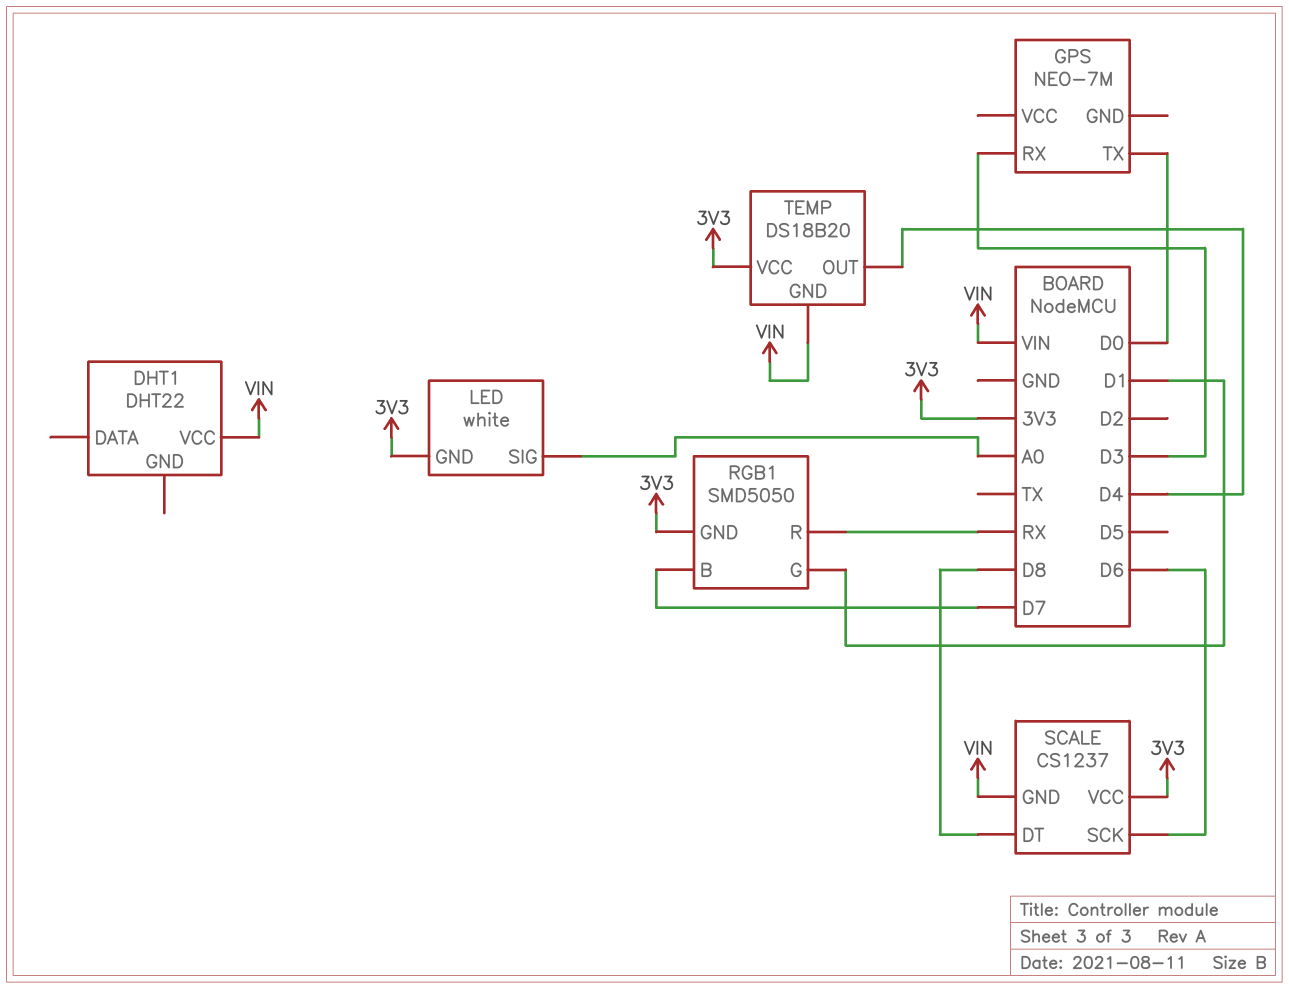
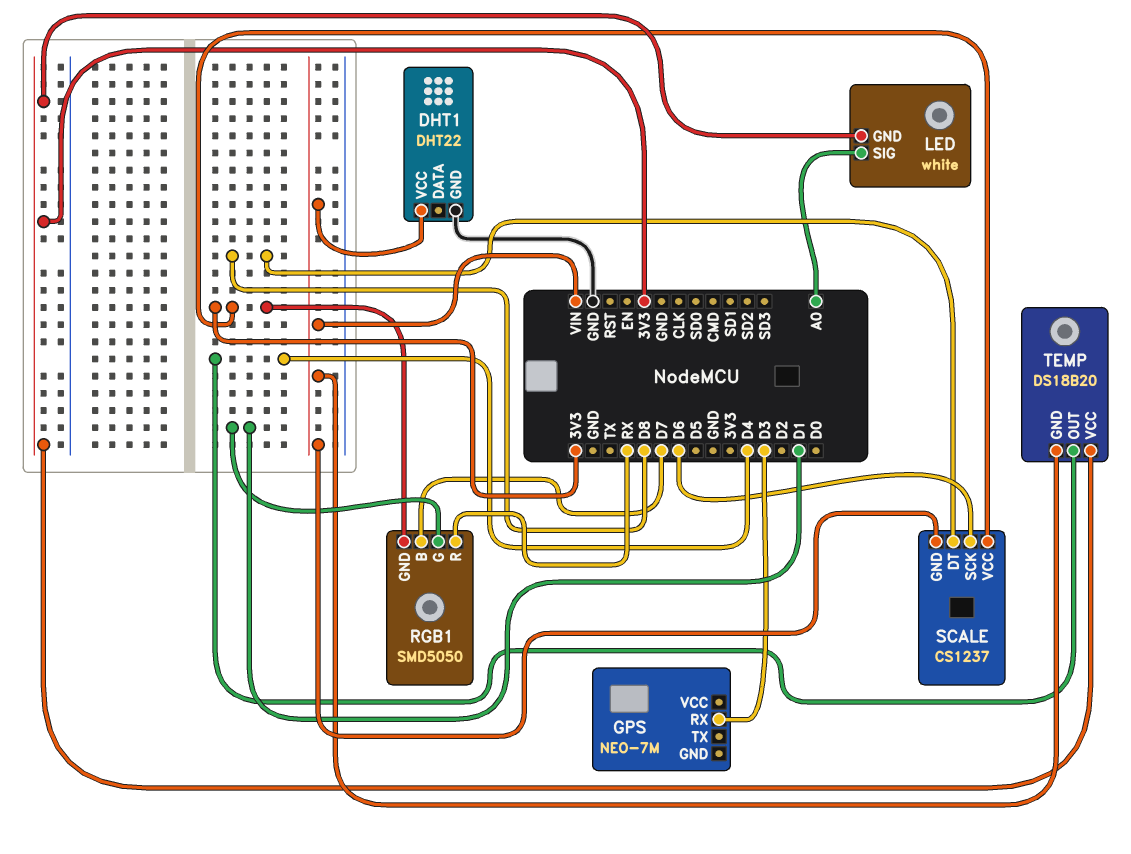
DHT1 pin GND: none -> GND
GPS pin TX: D0 -> none

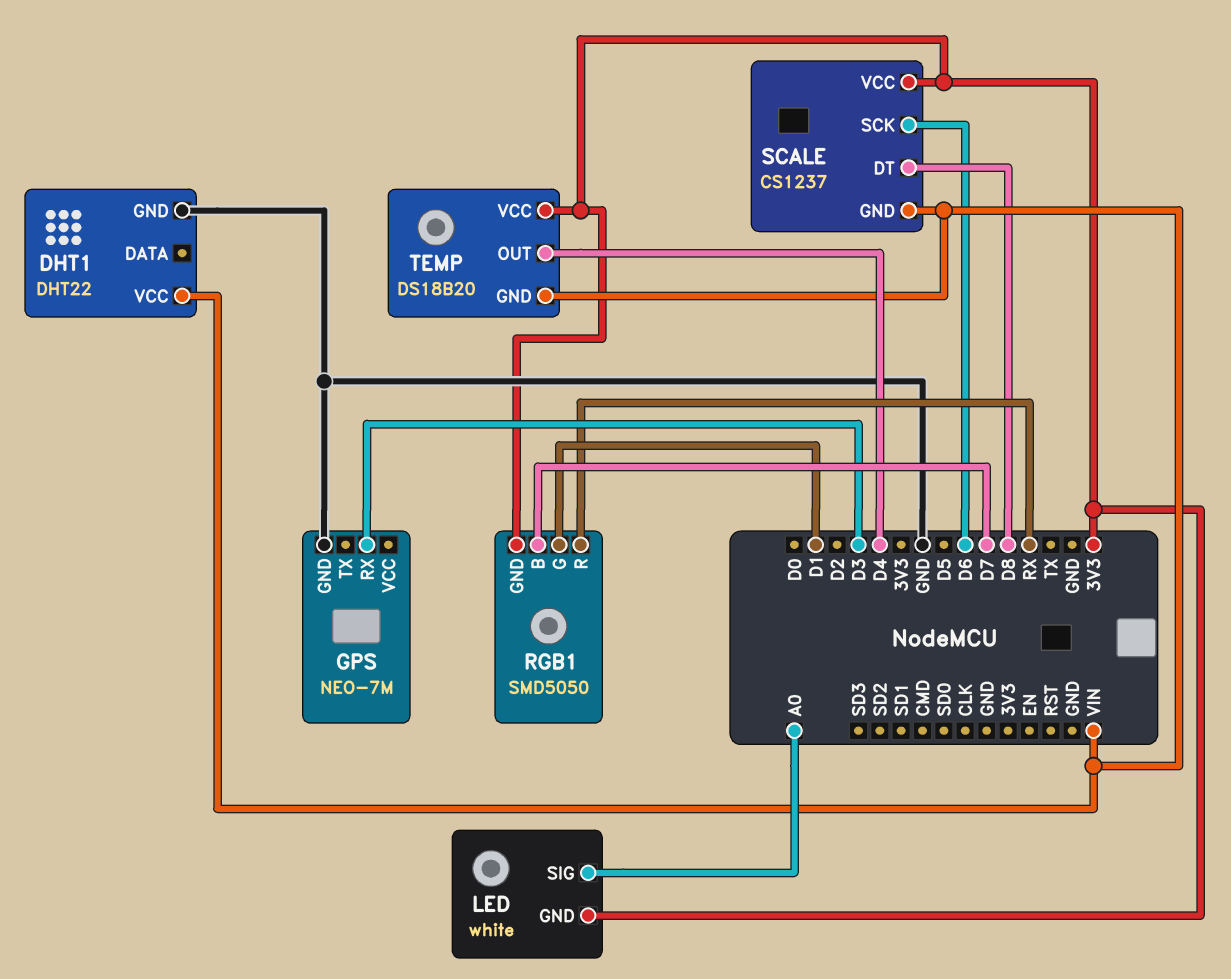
GPS pin GND: none -> GND

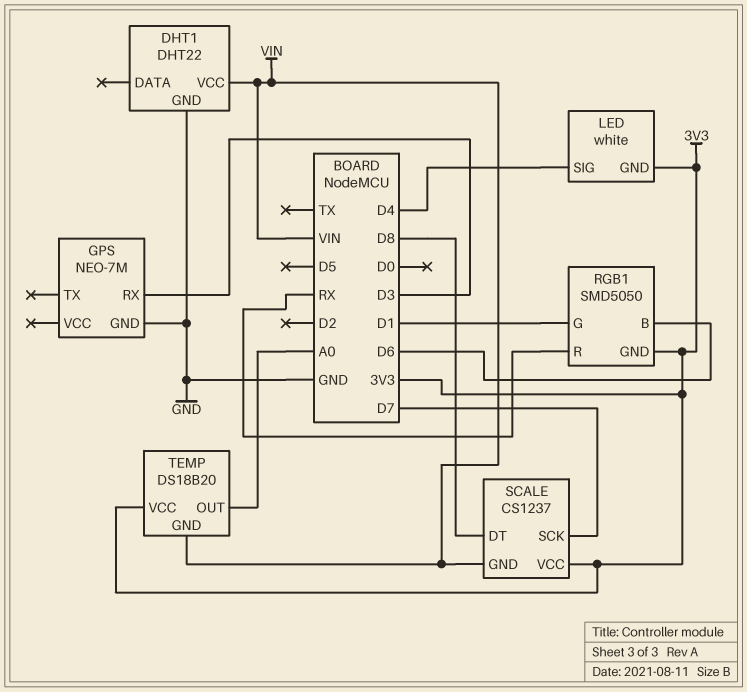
LED pin SIG: A0 -> D4
RGB1 pin B: D7 -> D6
SCALE pin SCK: D6 -> D7
TEMP pin OUT: D4 -> A0

